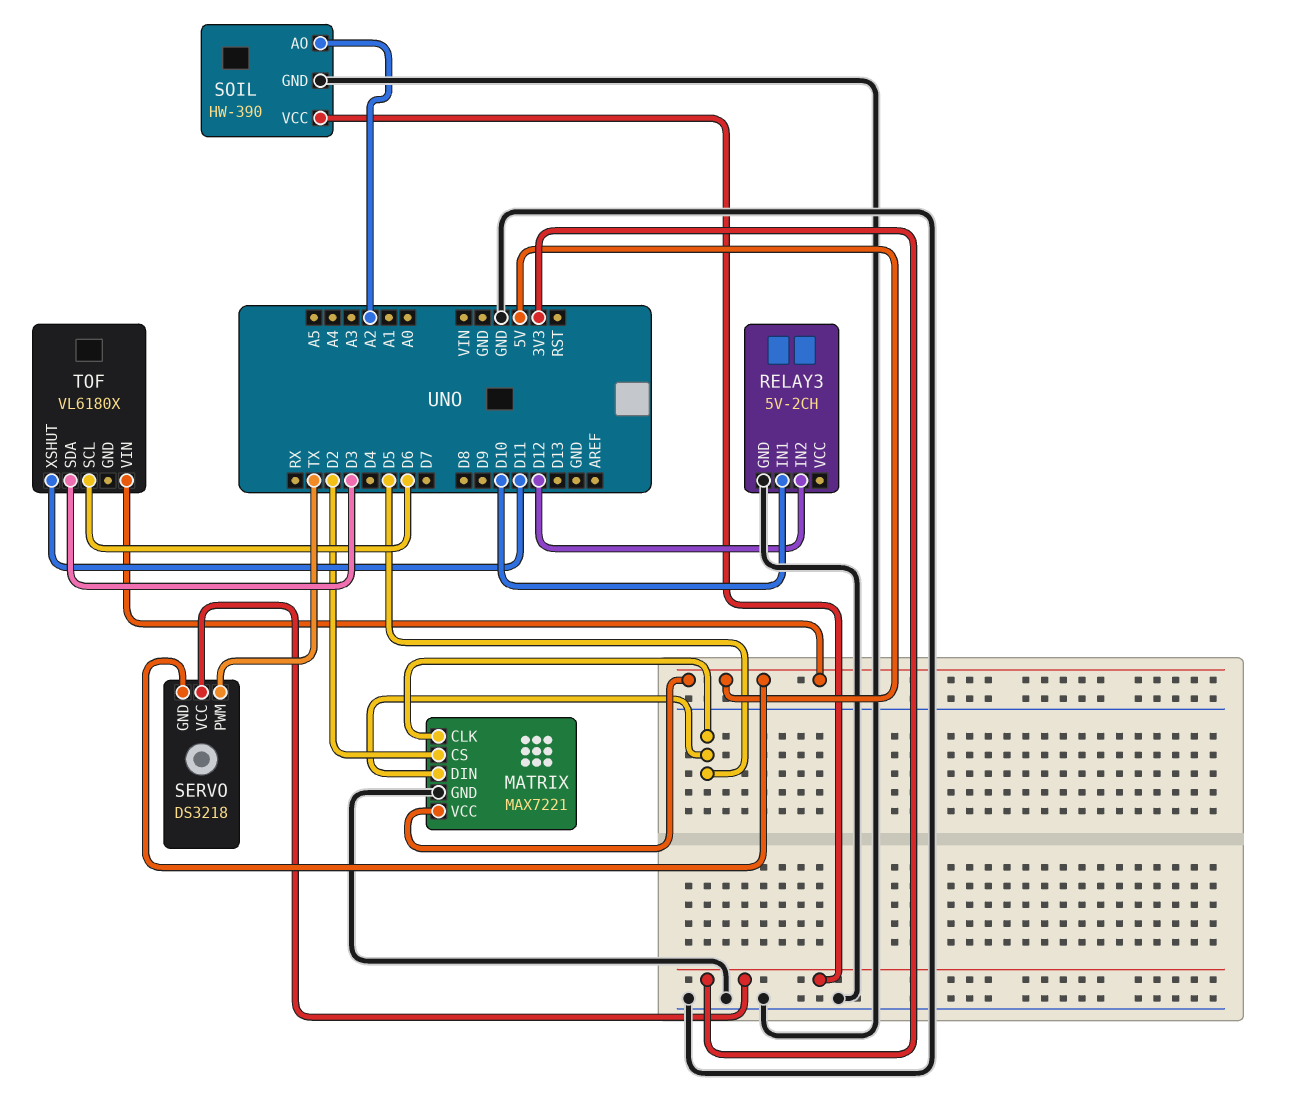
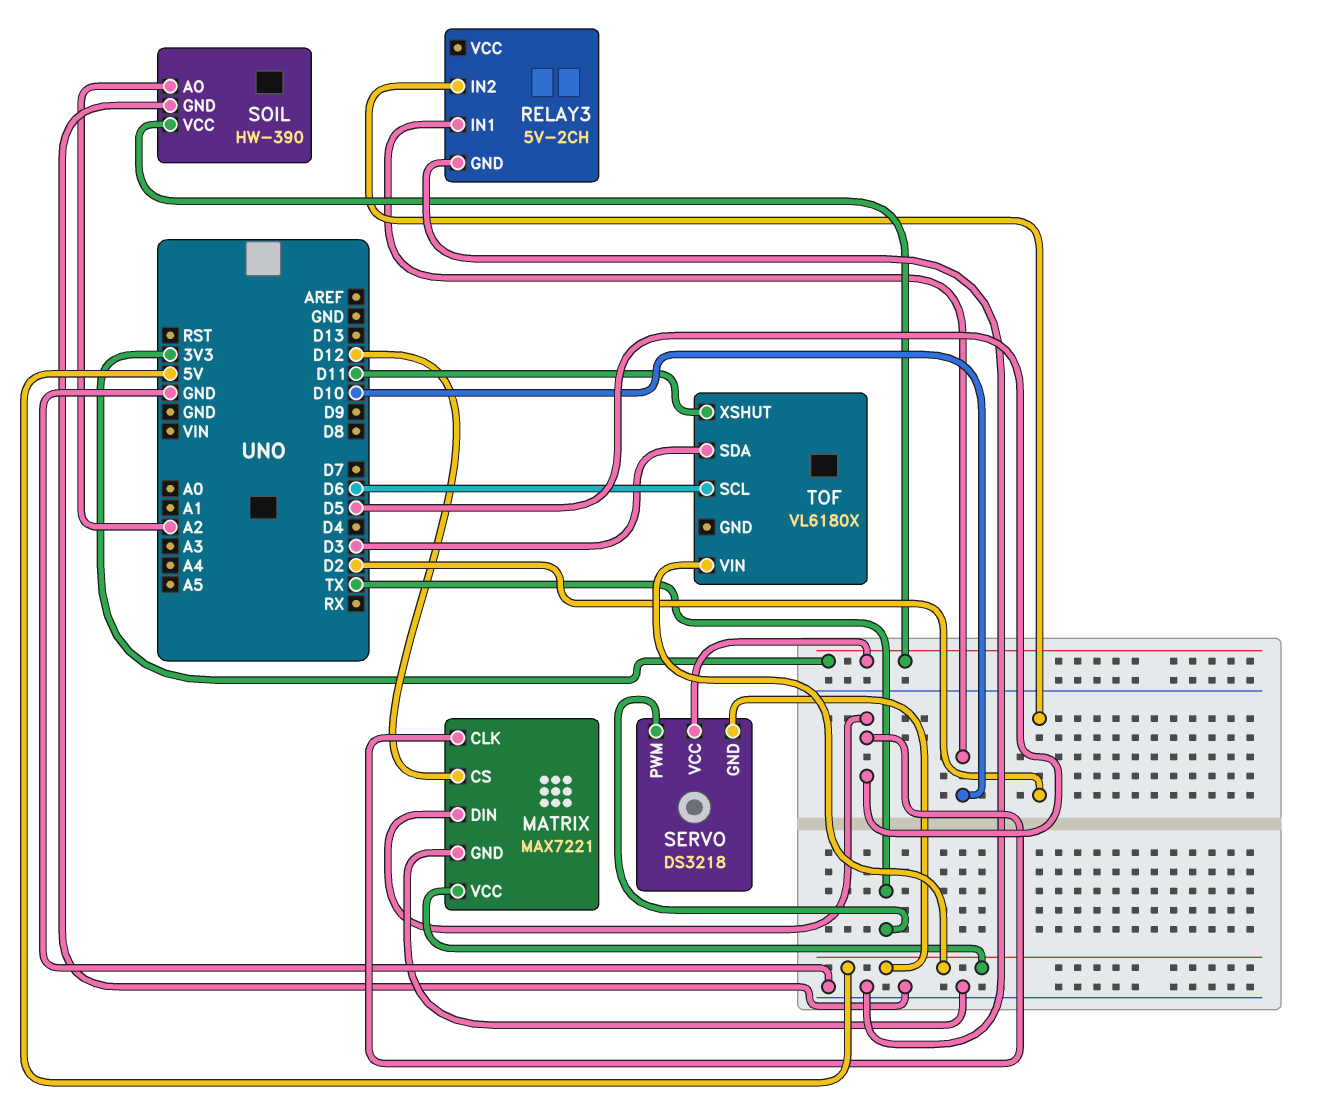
MATRIX pin CS: D2 -> D12
RELAY3 pin IN2: D12 -> D2

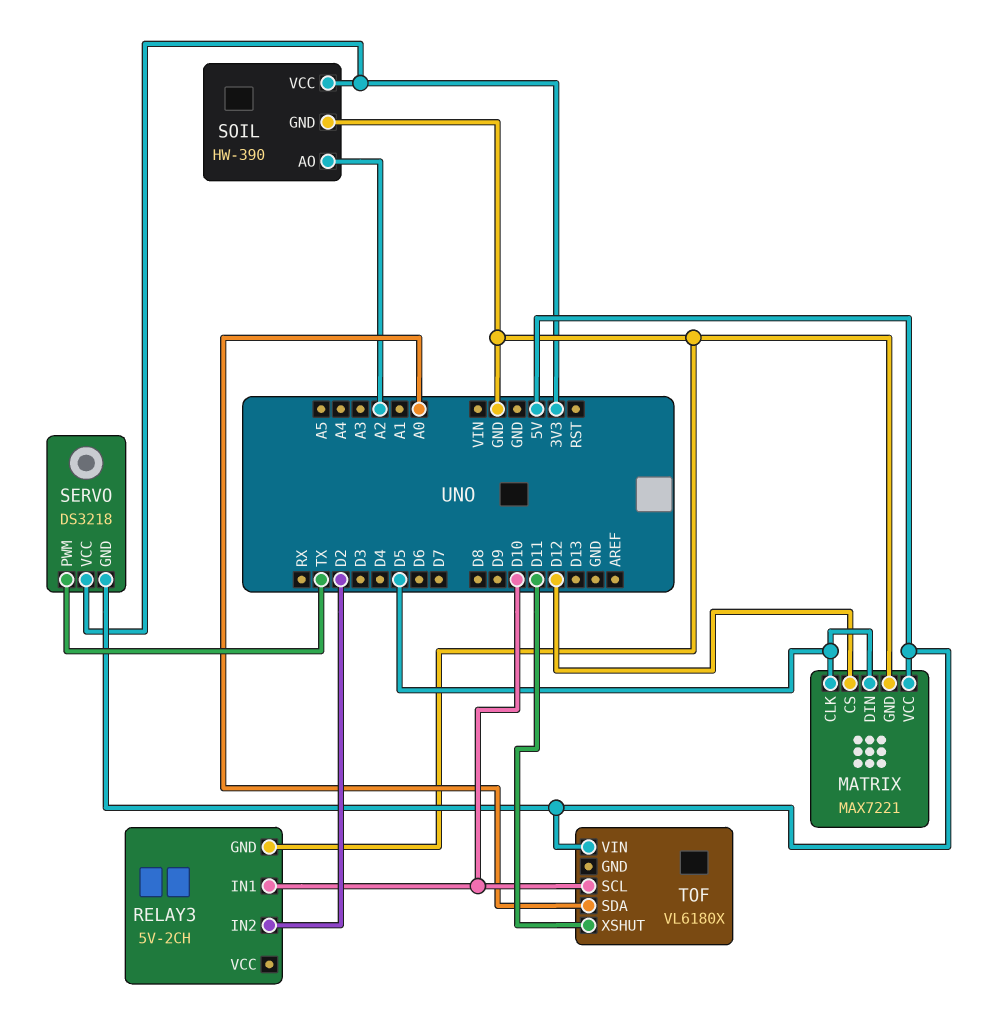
TOF pin SCL: D6 -> D10
TOF pin SDA: D3 -> A0

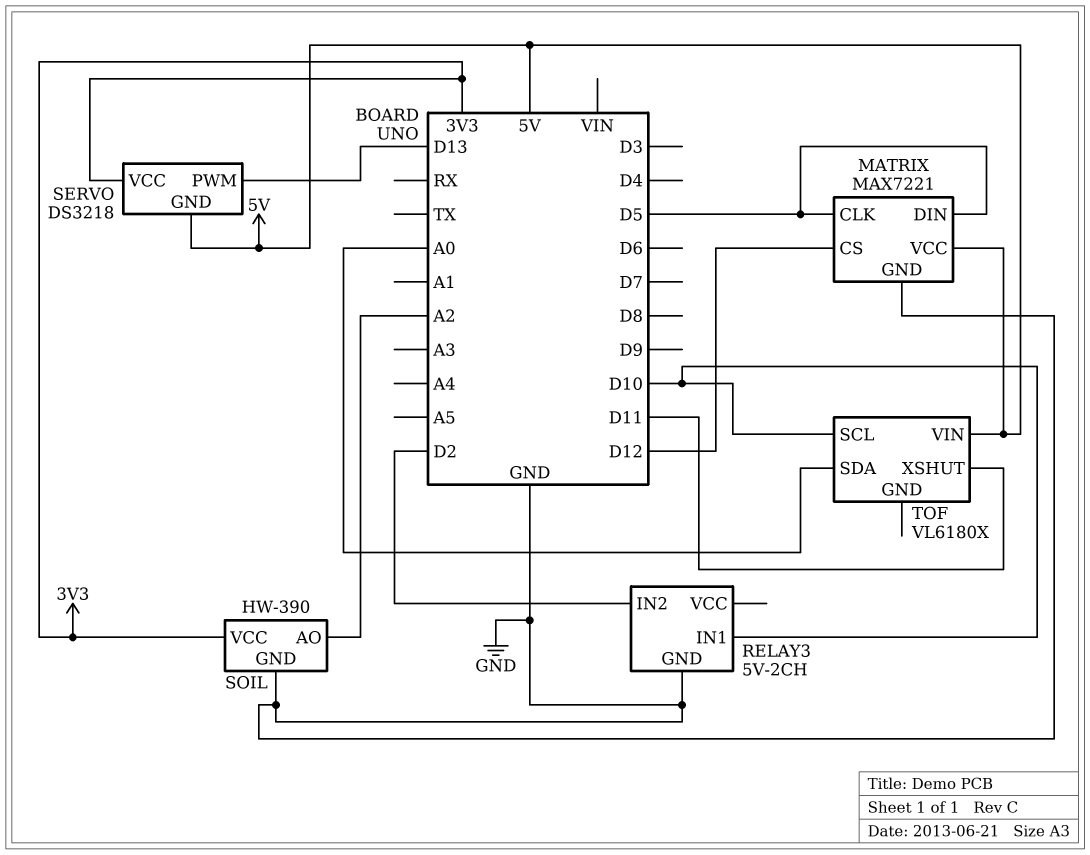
SERVO pin PWM: TX -> D13

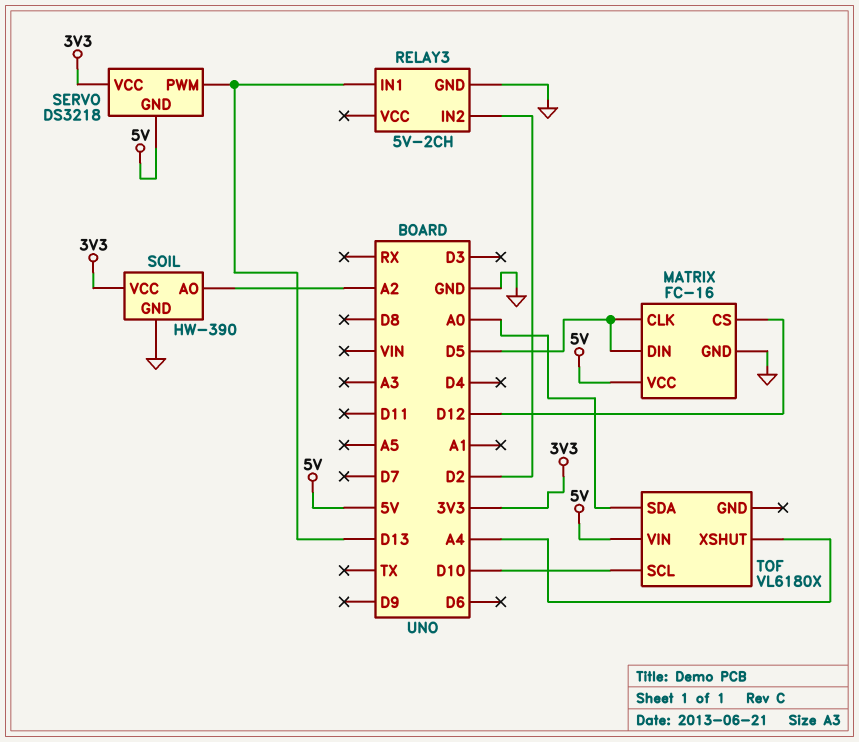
MATRIX: MAX7221 -> FC-16
RELAY3 pin IN1: D10 -> D13
TOF pin XSHUT: D11 -> A4

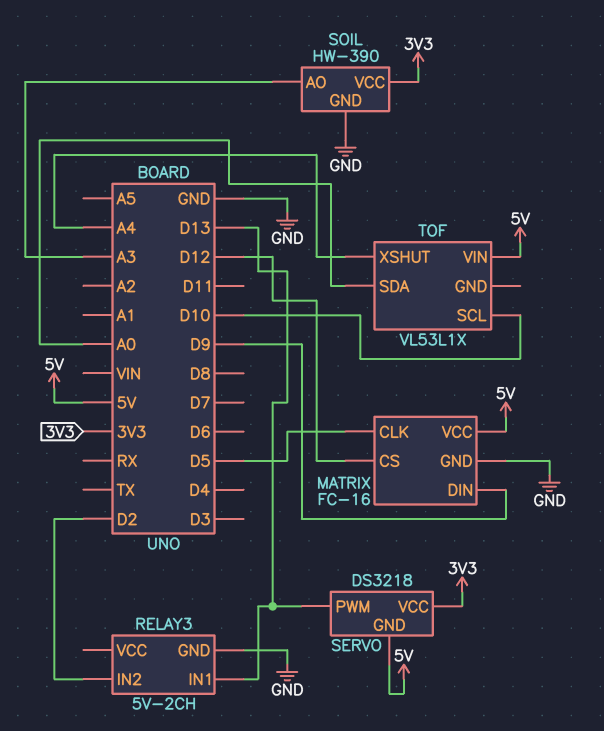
MATRIX pin DIN: D5 -> D9
SOIL pin AO: A2 -> A3
TOF: VL6180X -> VL53L1X

